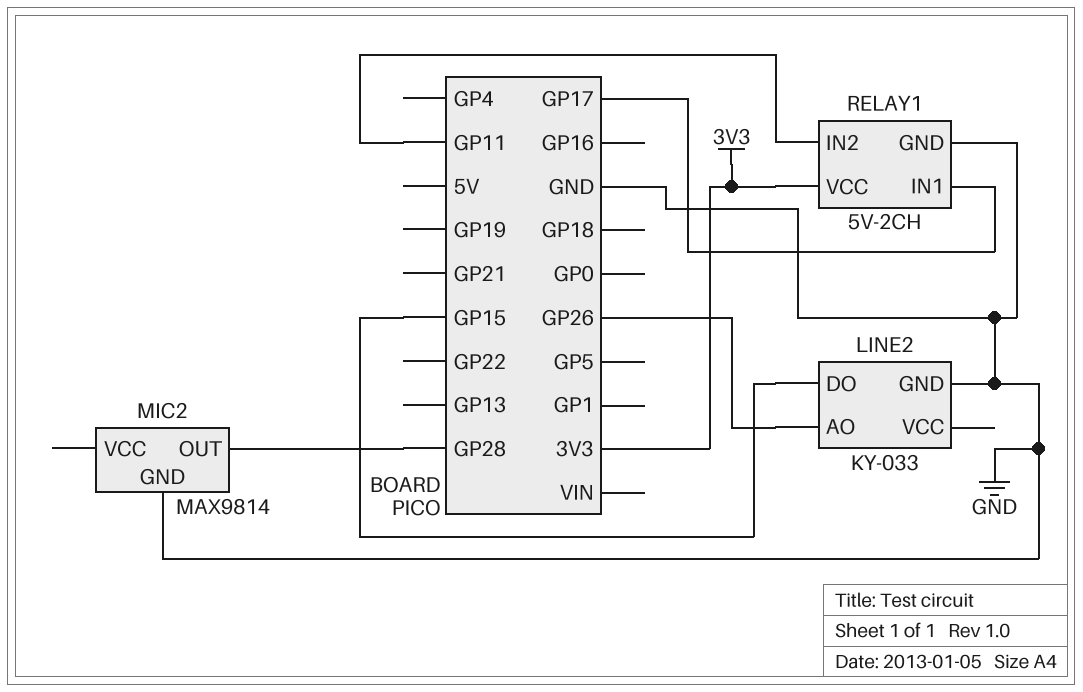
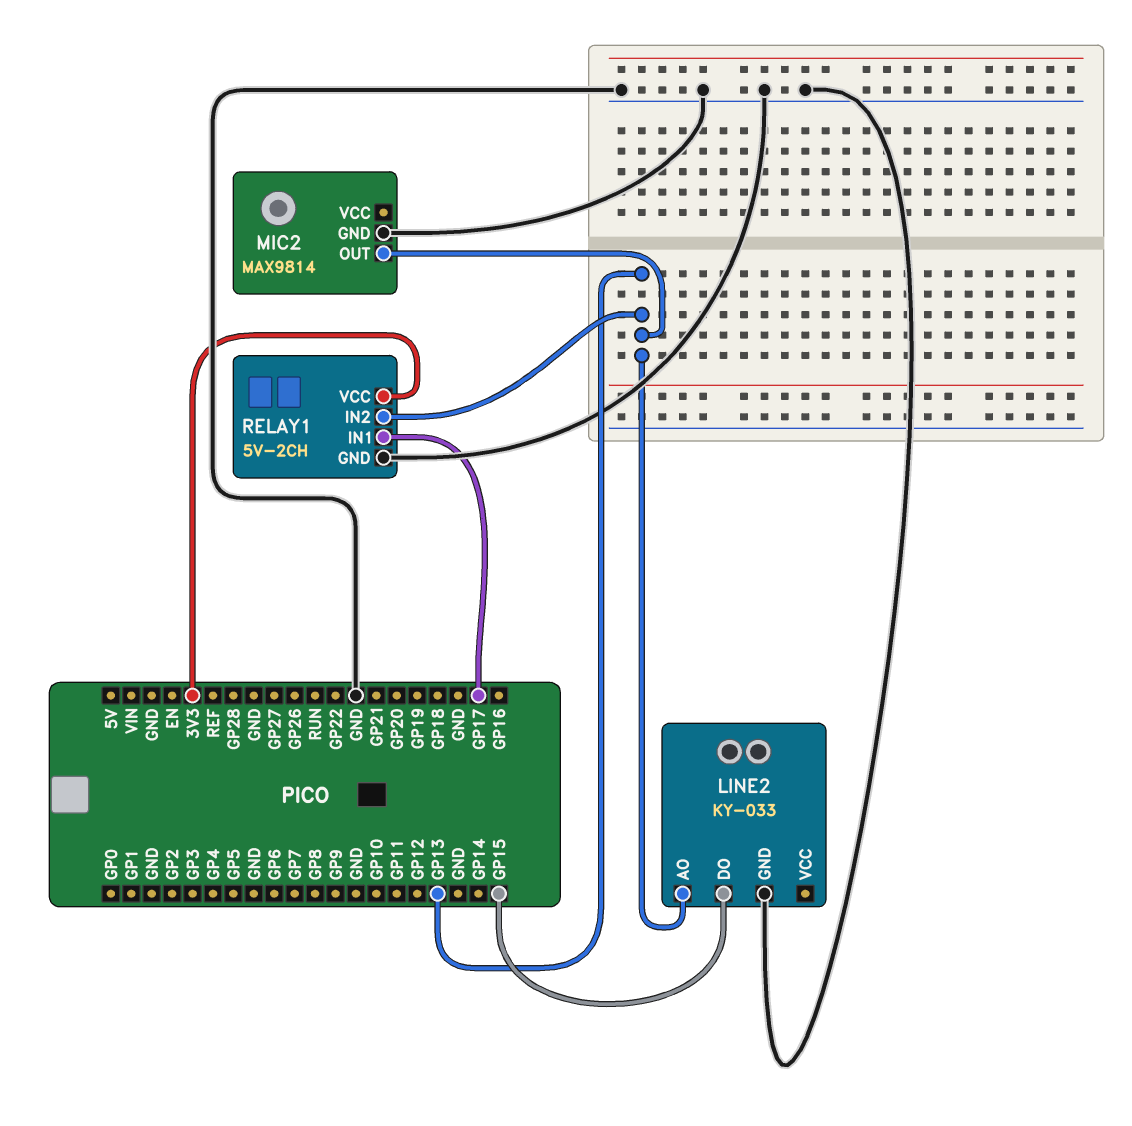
LINE2 pin AO: GP26 -> GP13
MIC2 pin OUT: GP28 -> GP13
RELAY1 pin IN2: GP11 -> GP13

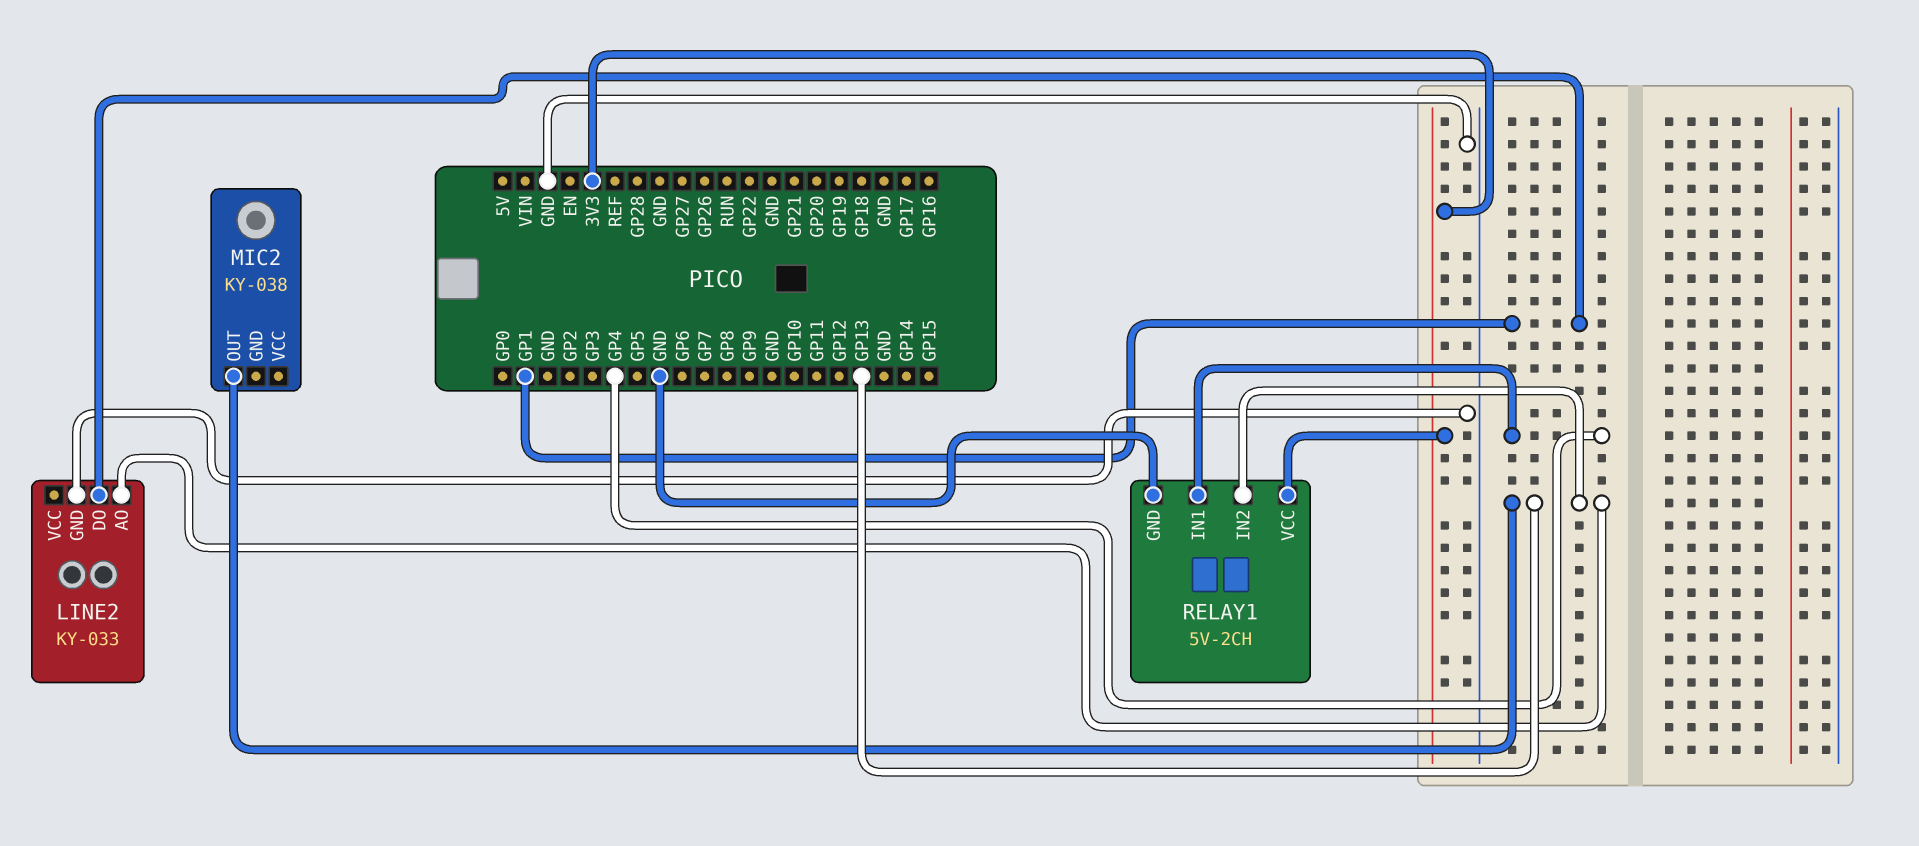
LINE2 pin DO: GP15 -> GP1
MIC2: MAX9814 -> KY-038
MIC2 pin GND: GND -> none
RELAY1 pin IN1: GP17 -> GP4

